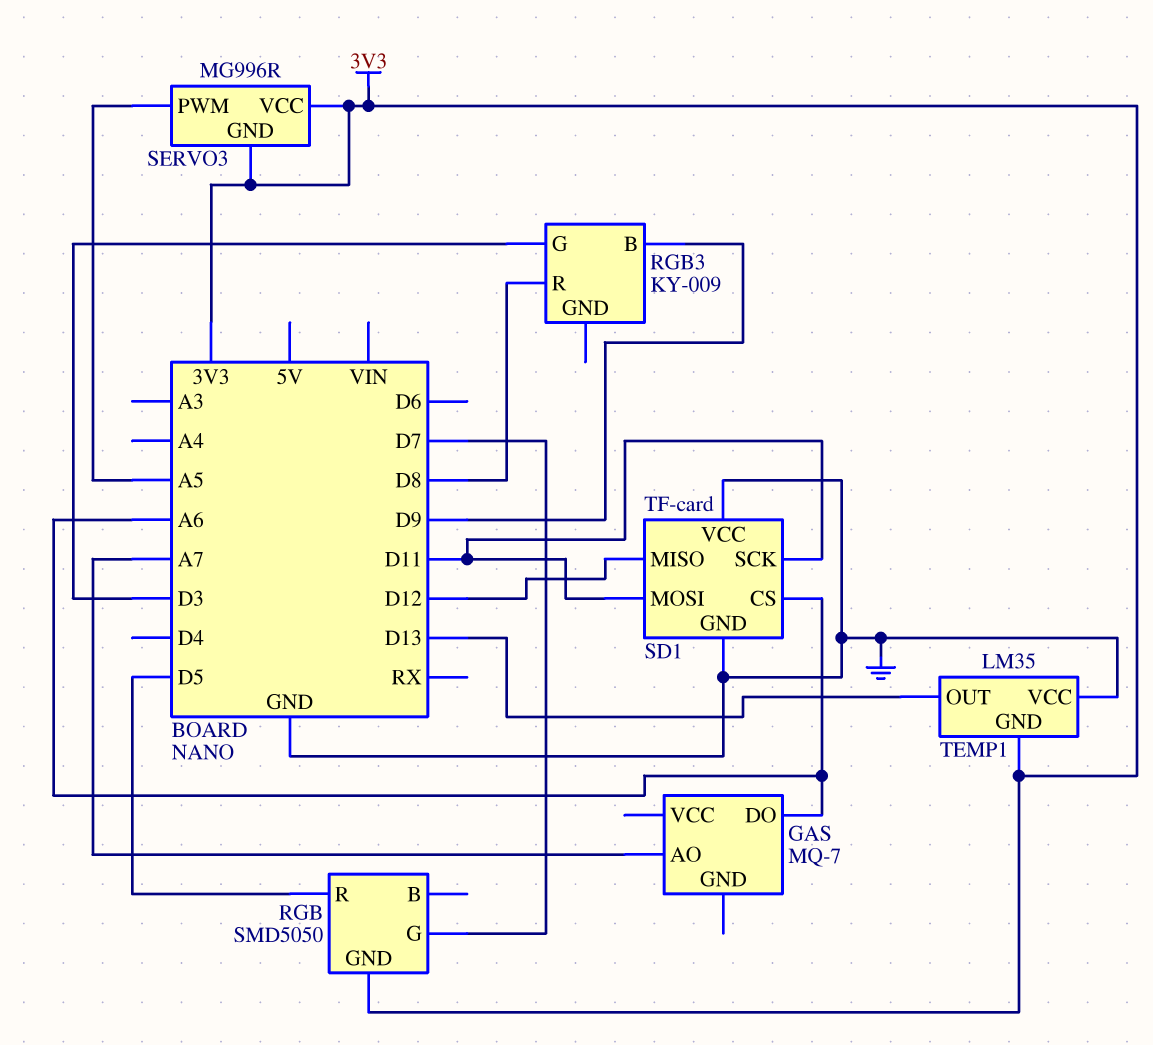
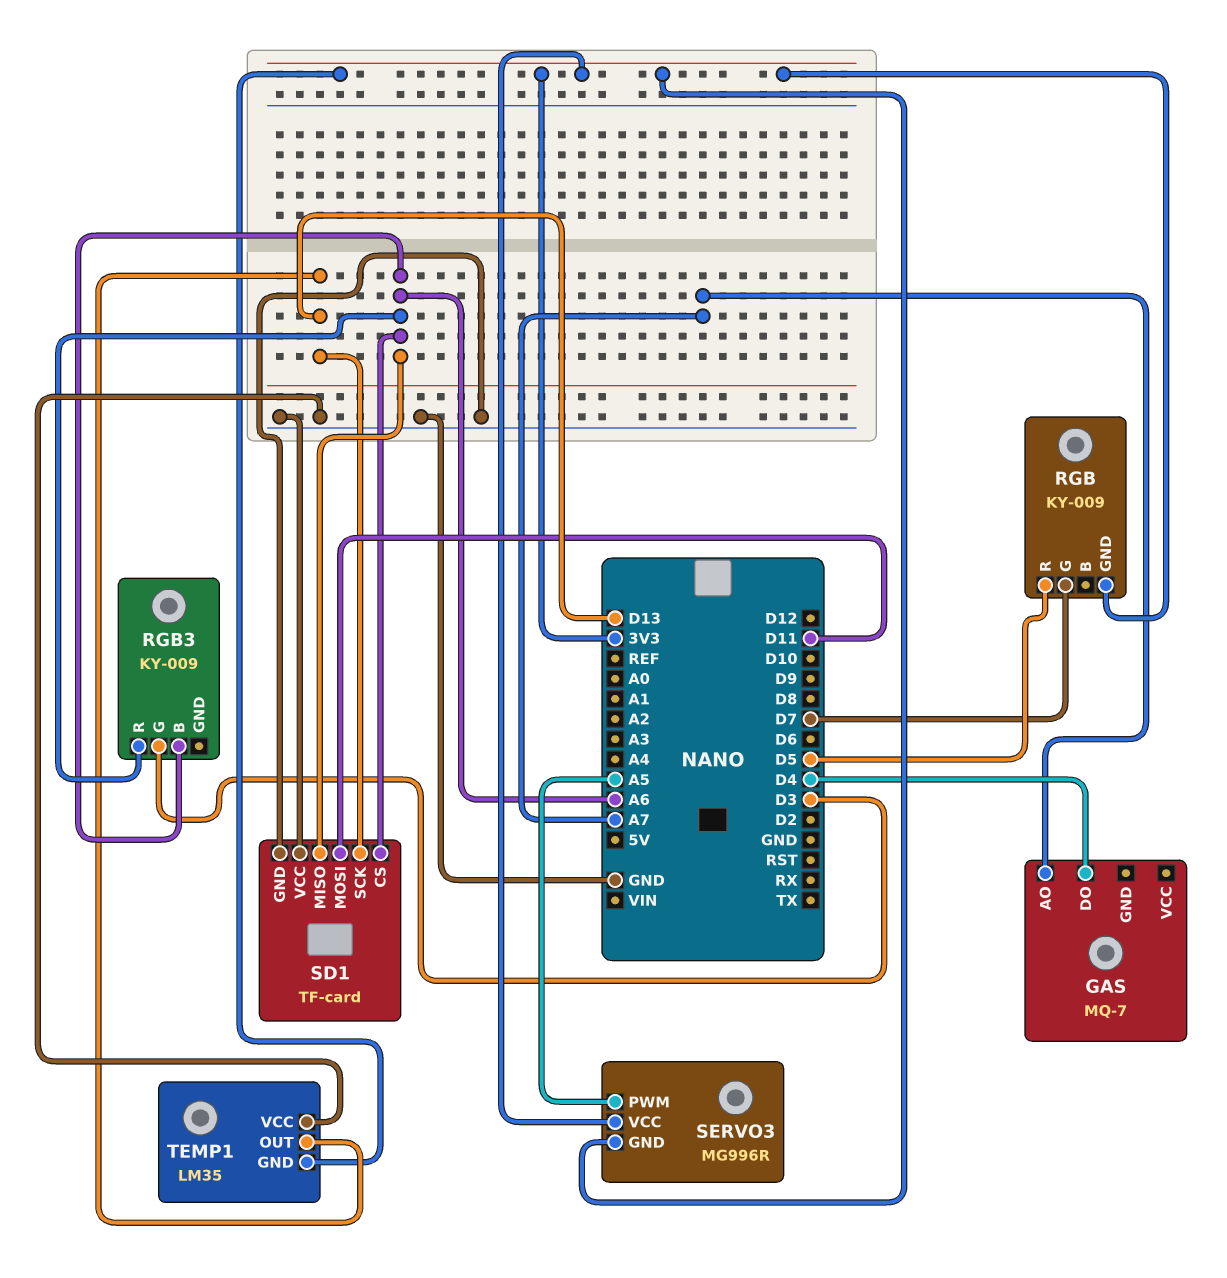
GAS pin DO: A6 -> D4
RGB: SMD5050 -> KY-009
RGB3 pin B: D9 -> A6
RGB3 pin R: D8 -> A6
SD1 pin MISO: D12 -> A6
SD1 pin SCK: D11 -> D13

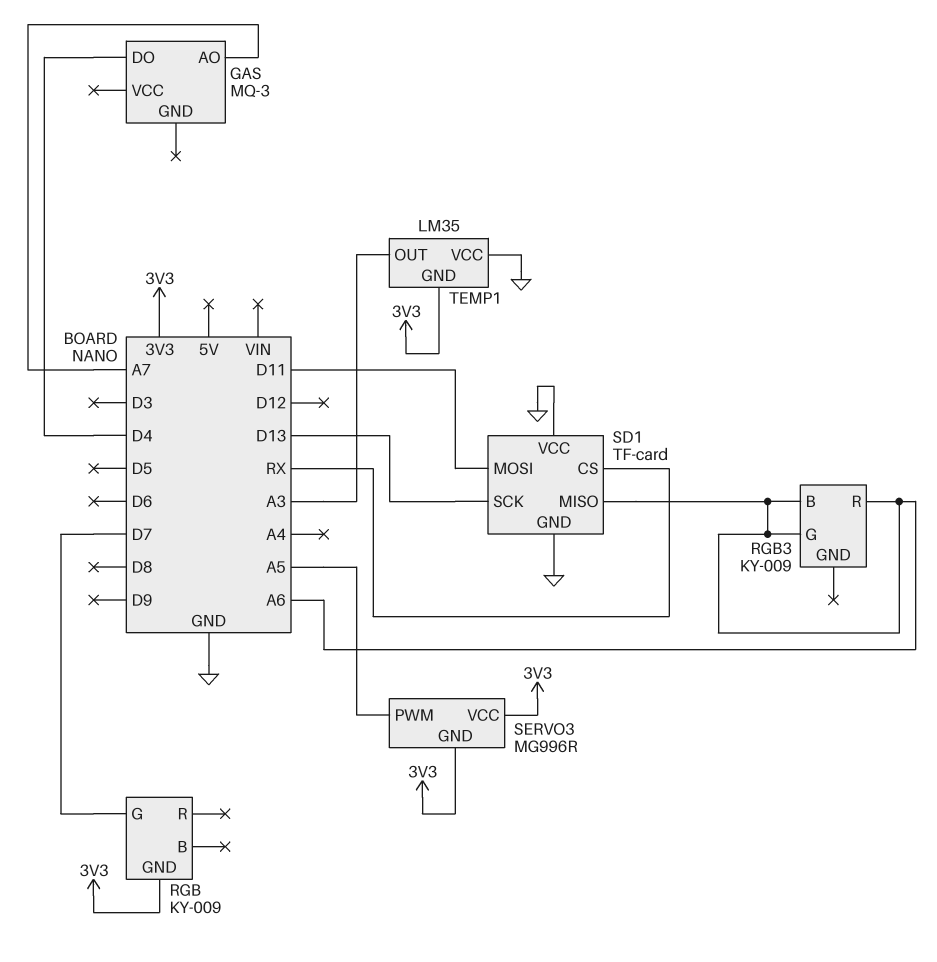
GAS: MQ-7 -> MQ-3
RGB pin R: D5 -> none
RGB3 pin G: D3 -> A6
SD1 pin CS: A6 -> RX
TEMP1 pin OUT: D13 -> A3

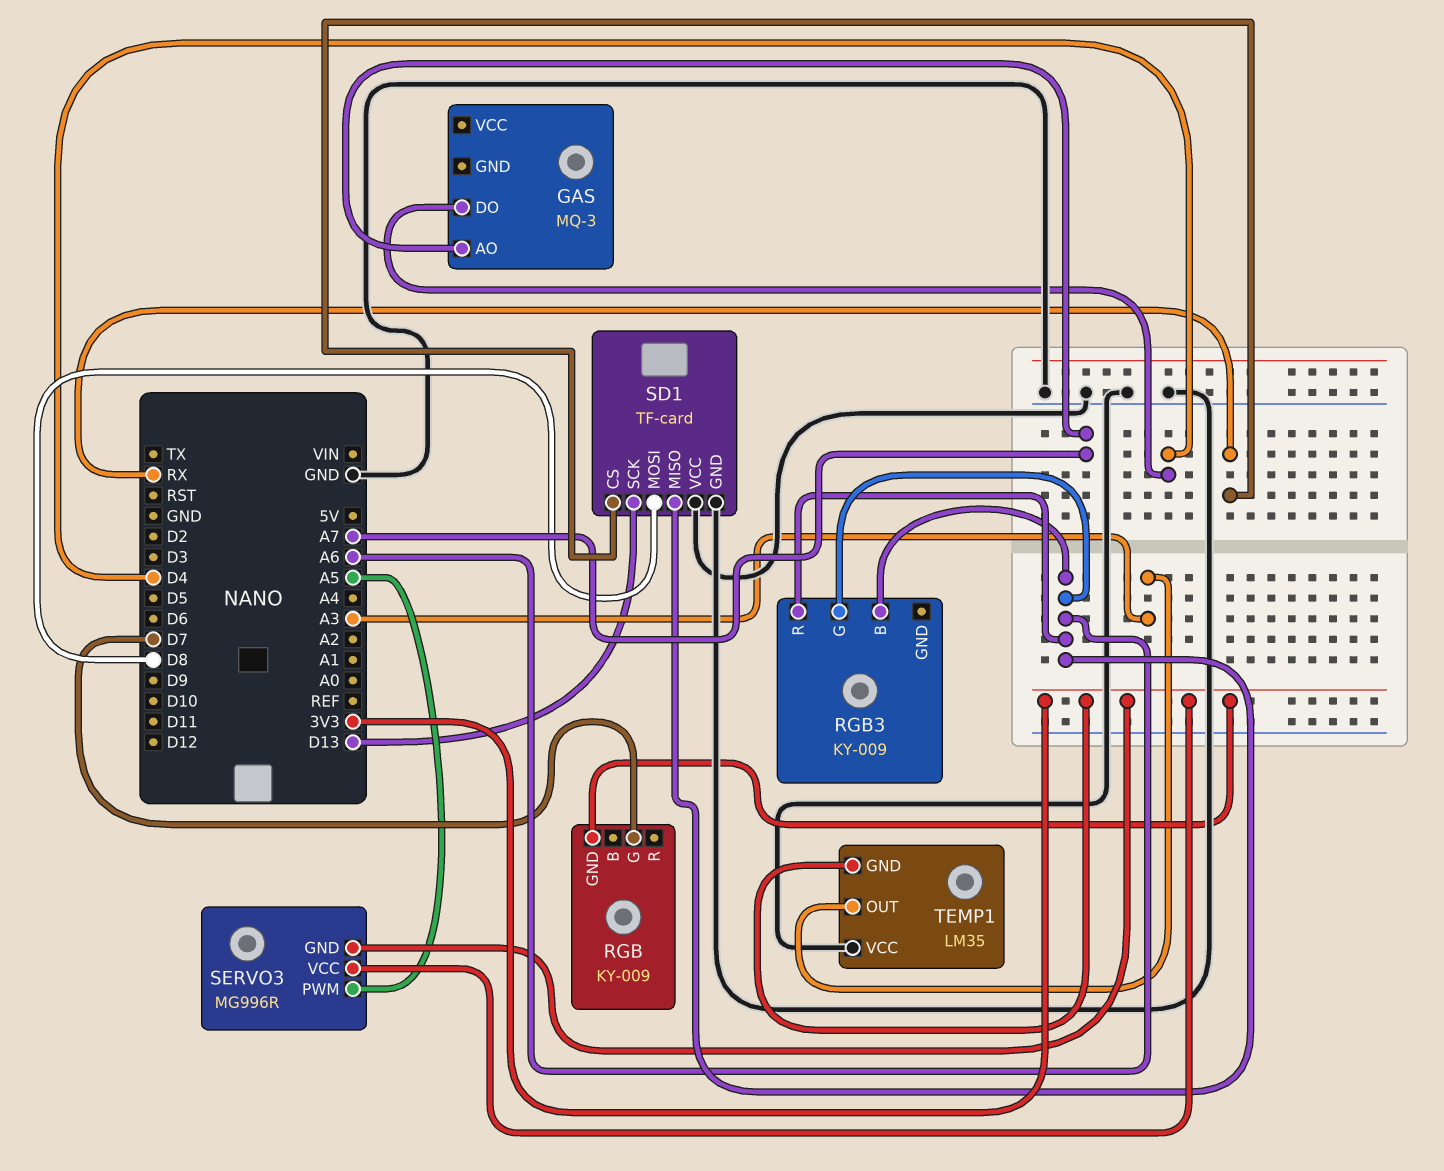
SD1 pin MOSI: D11 -> D8

